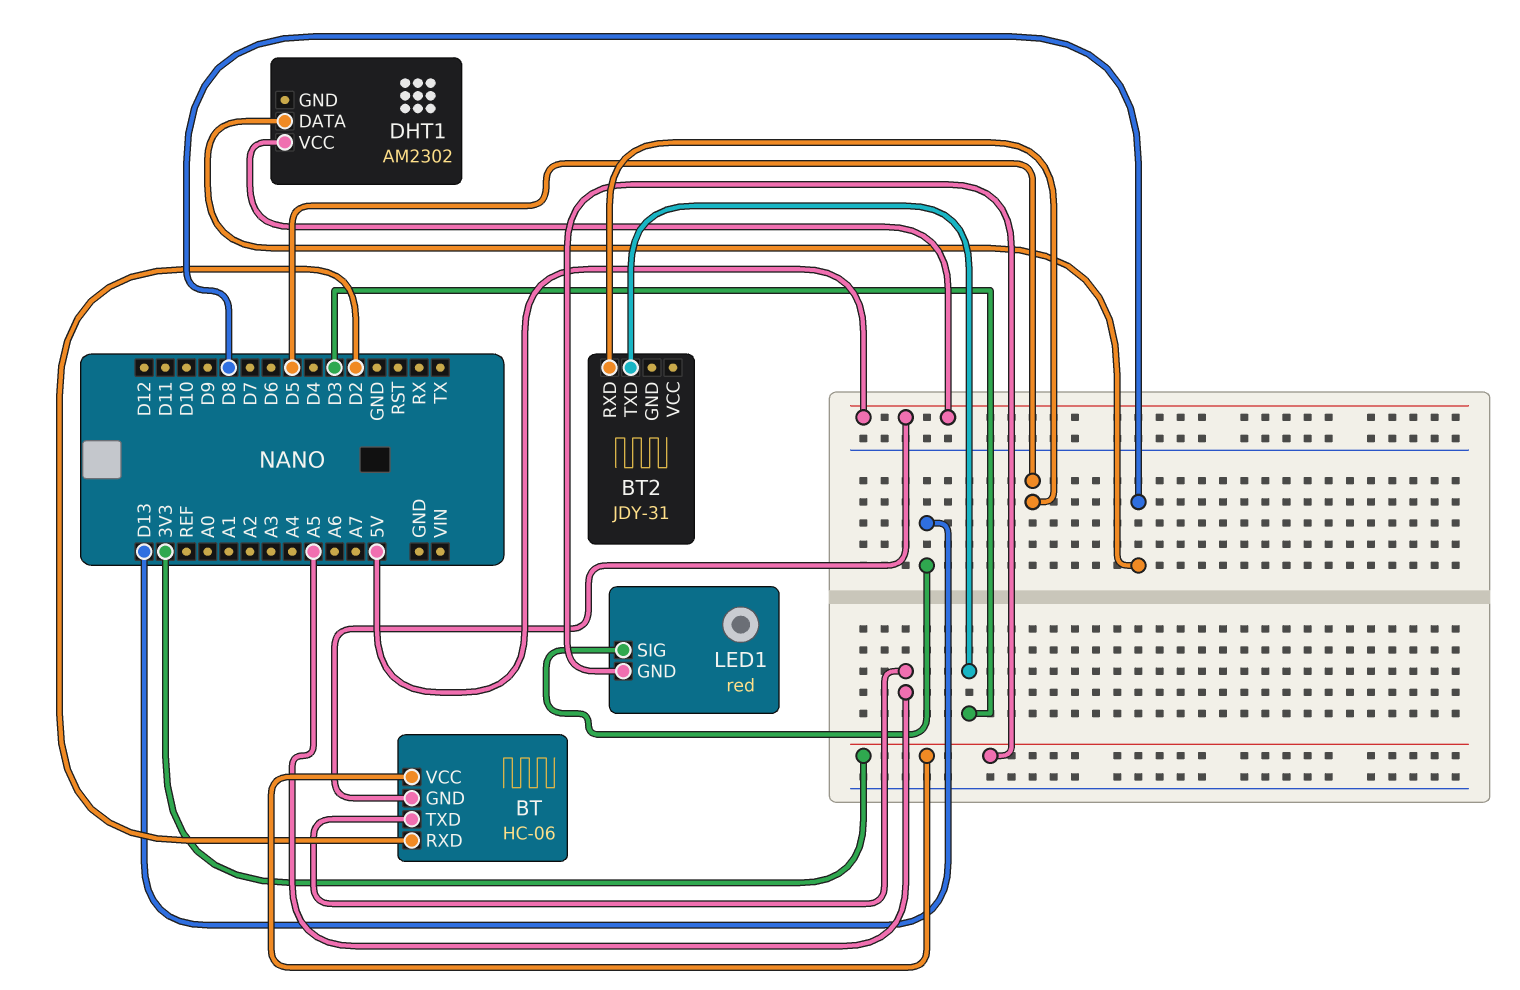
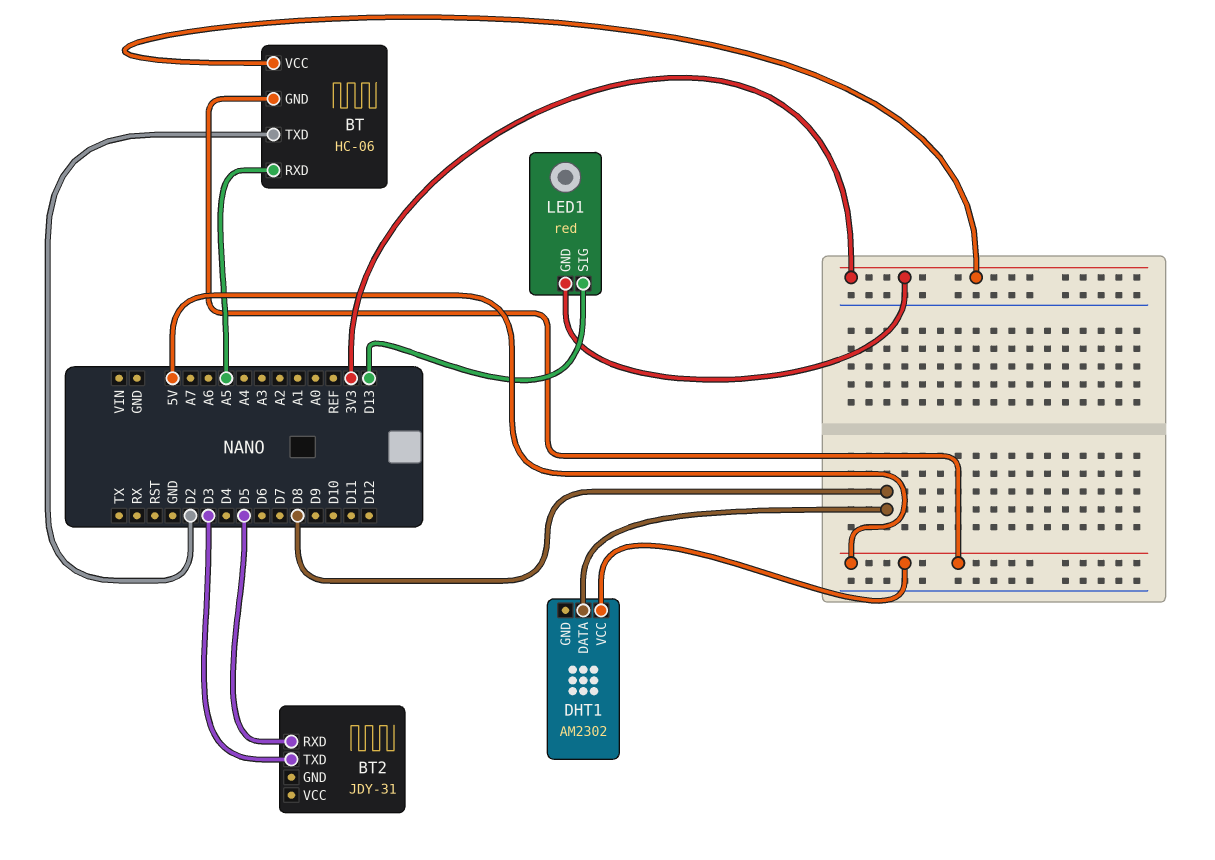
BT pin RXD: D2 -> A5
BT pin TXD: A5 -> D2

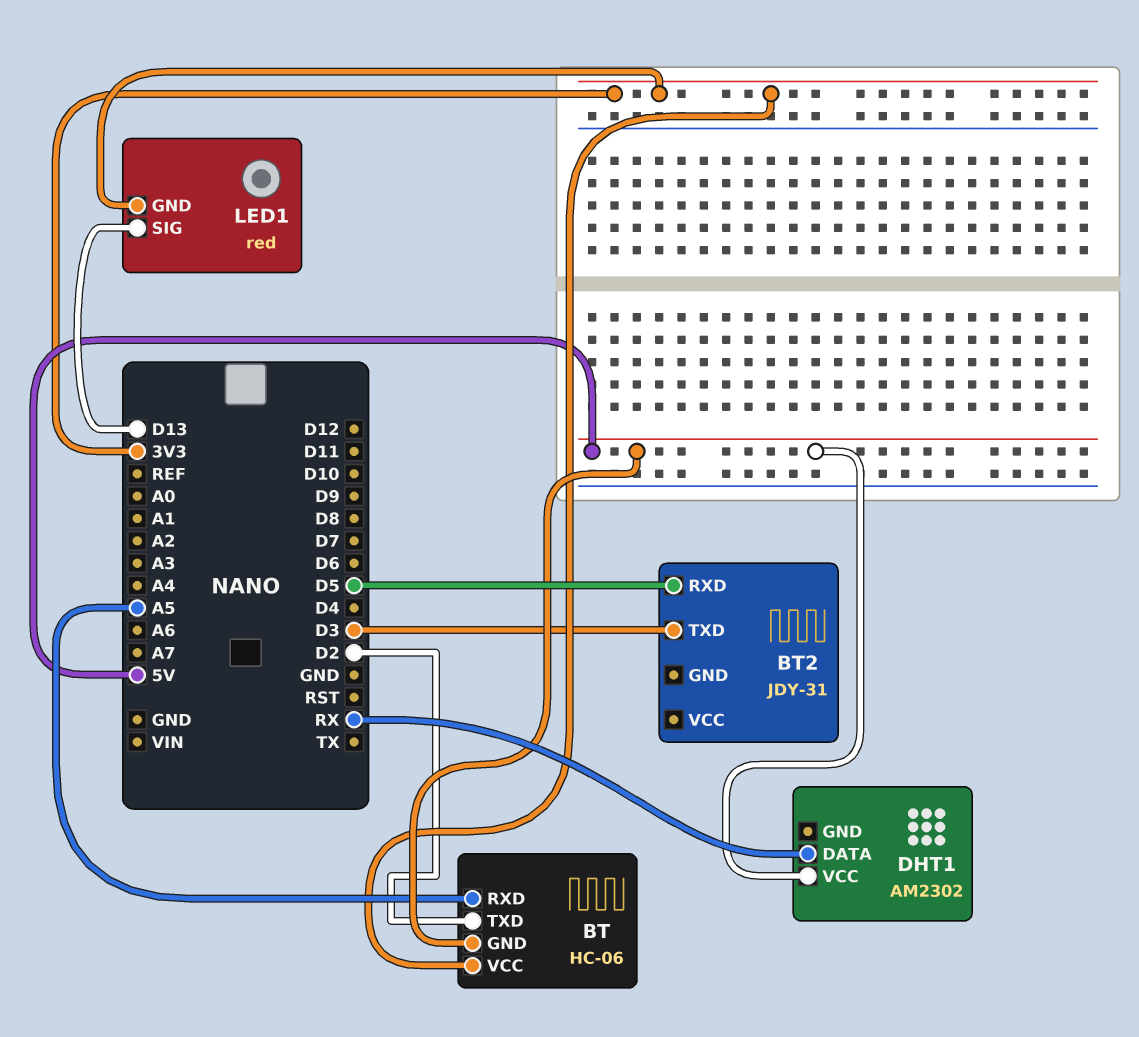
DHT1 pin DATA: D8 -> RX

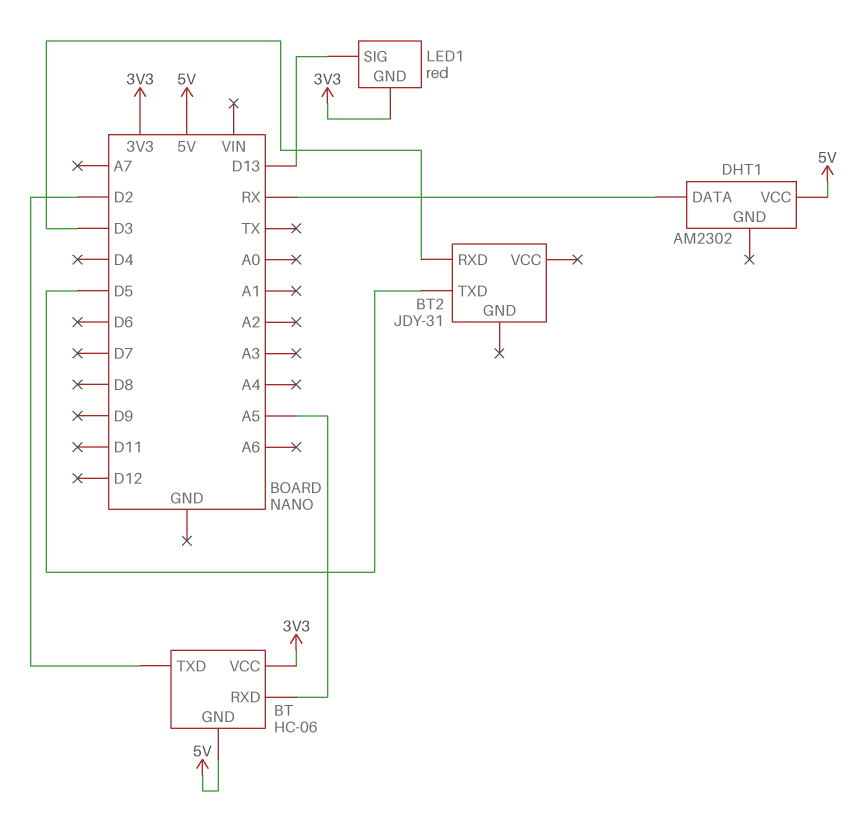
BT2 pin RXD: D5 -> D3
BT2 pin TXD: D3 -> D5

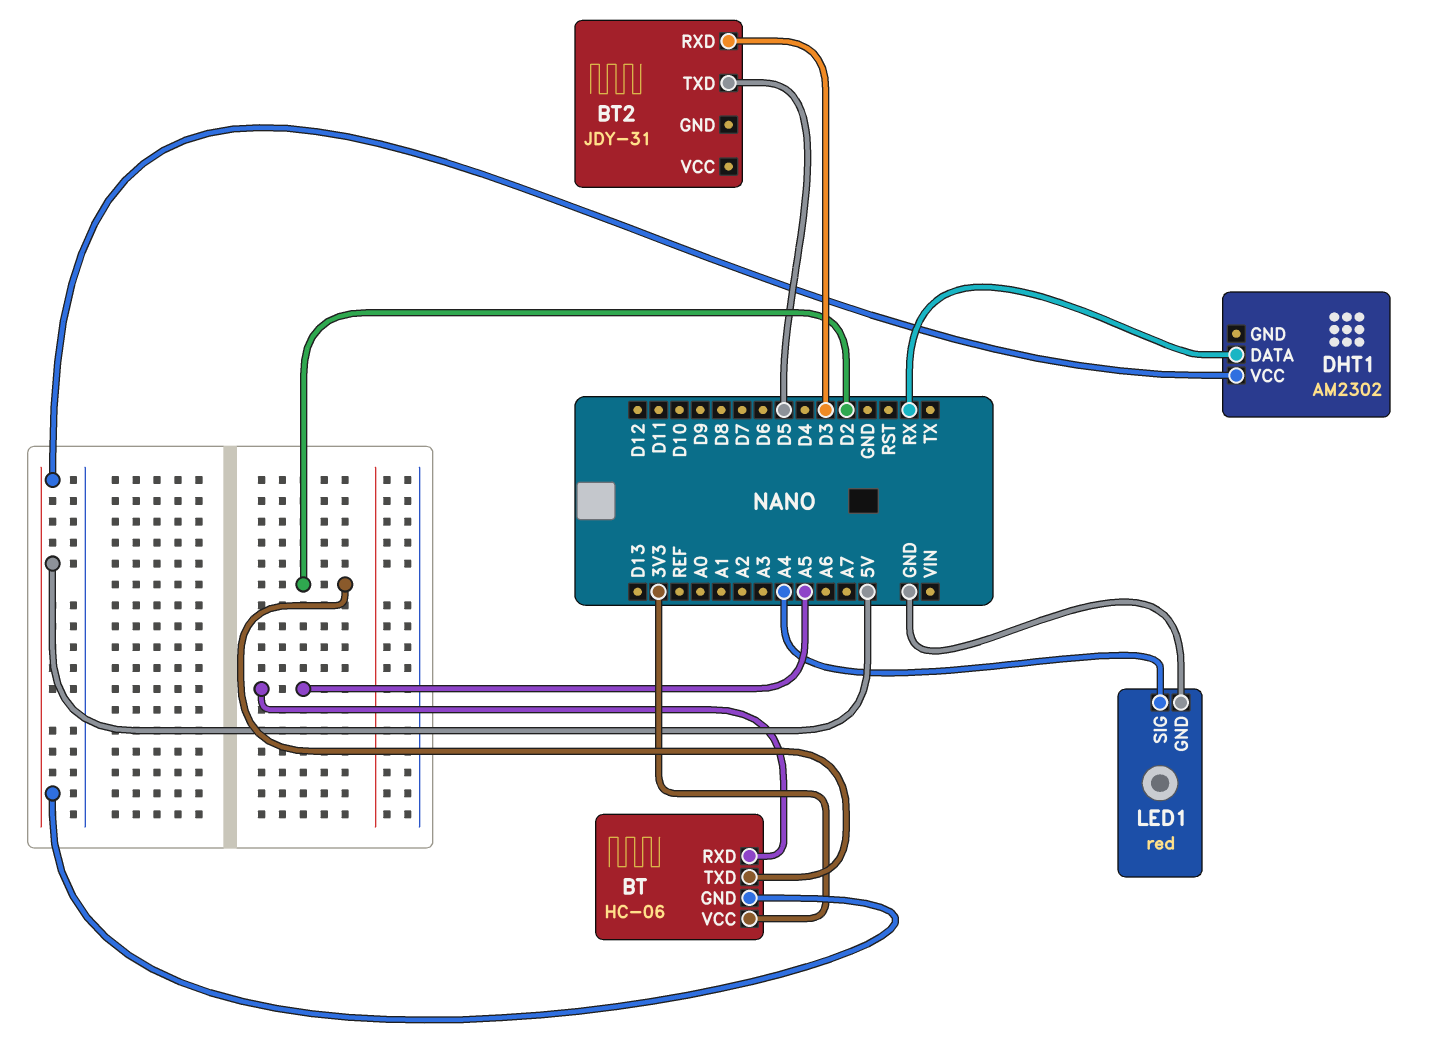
LED1 pin GND: 3V3 -> GND
LED1 pin SIG: D13 -> A4

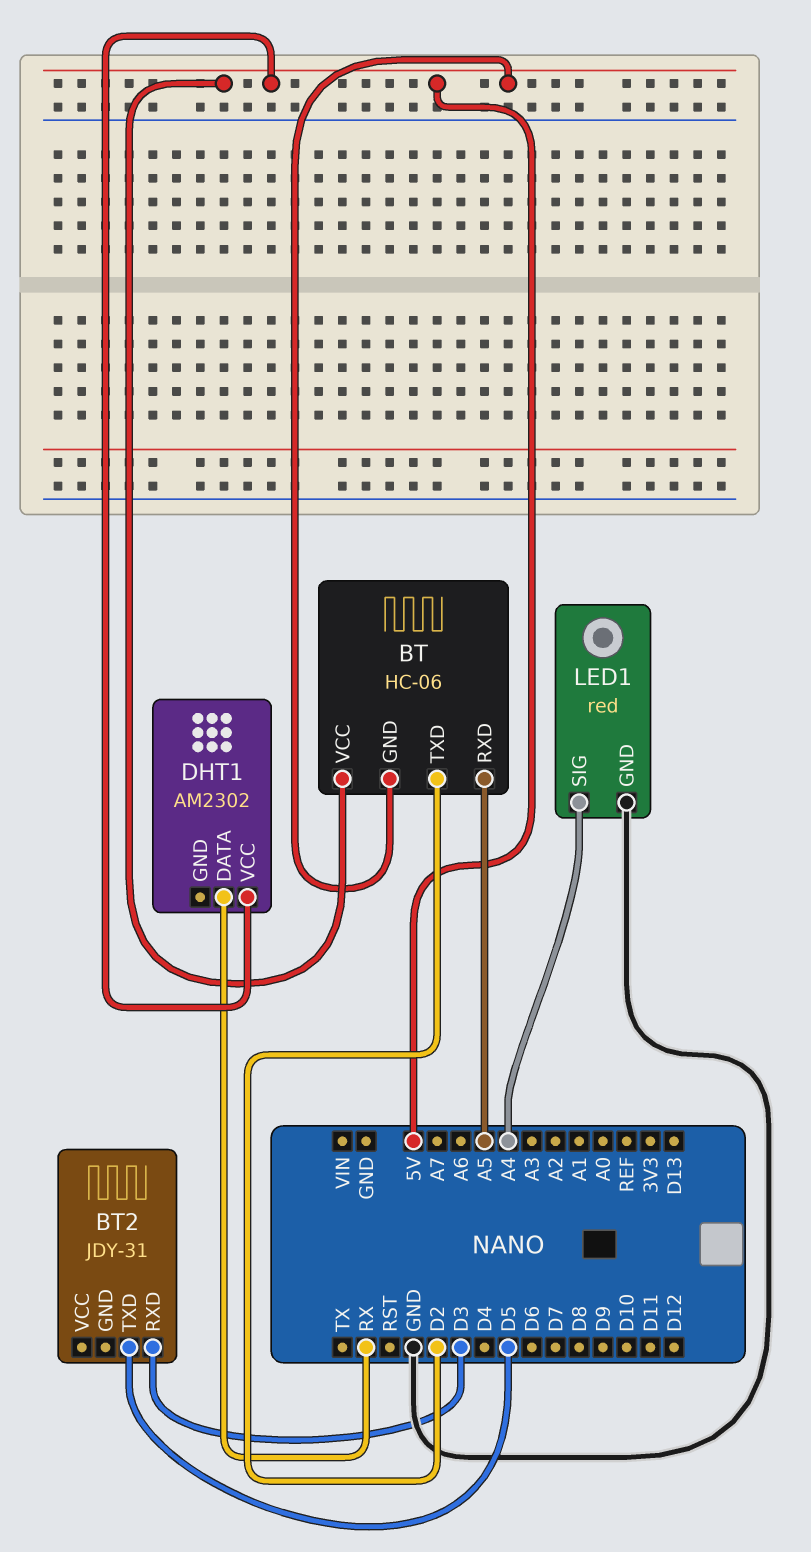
BT pin VCC: 3V3 -> 5V

